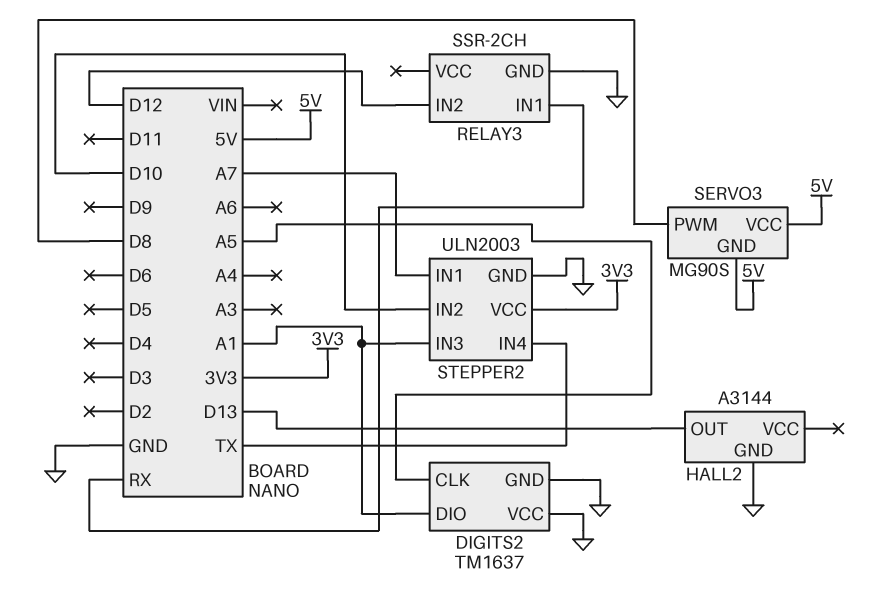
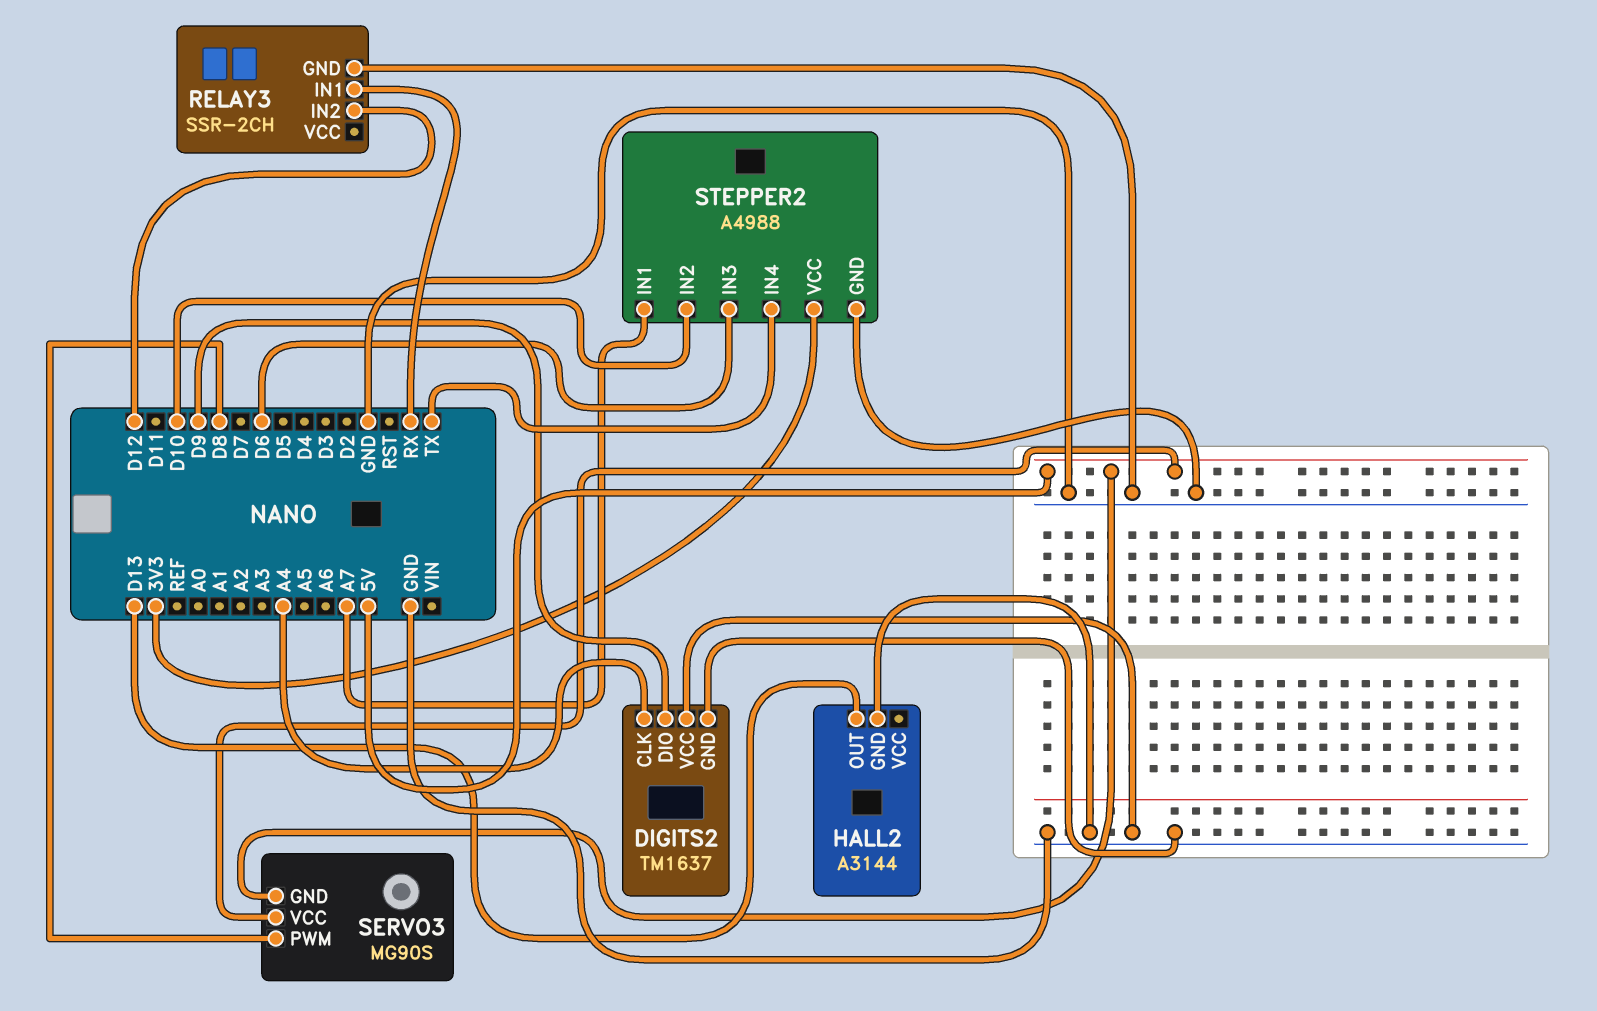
DIGITS2 pin CLK: A5 -> A4
DIGITS2 pin DIO: A1 -> D9
STEPPER2: ULN2003 -> A4988
STEPPER2 pin IN3: A1 -> D6

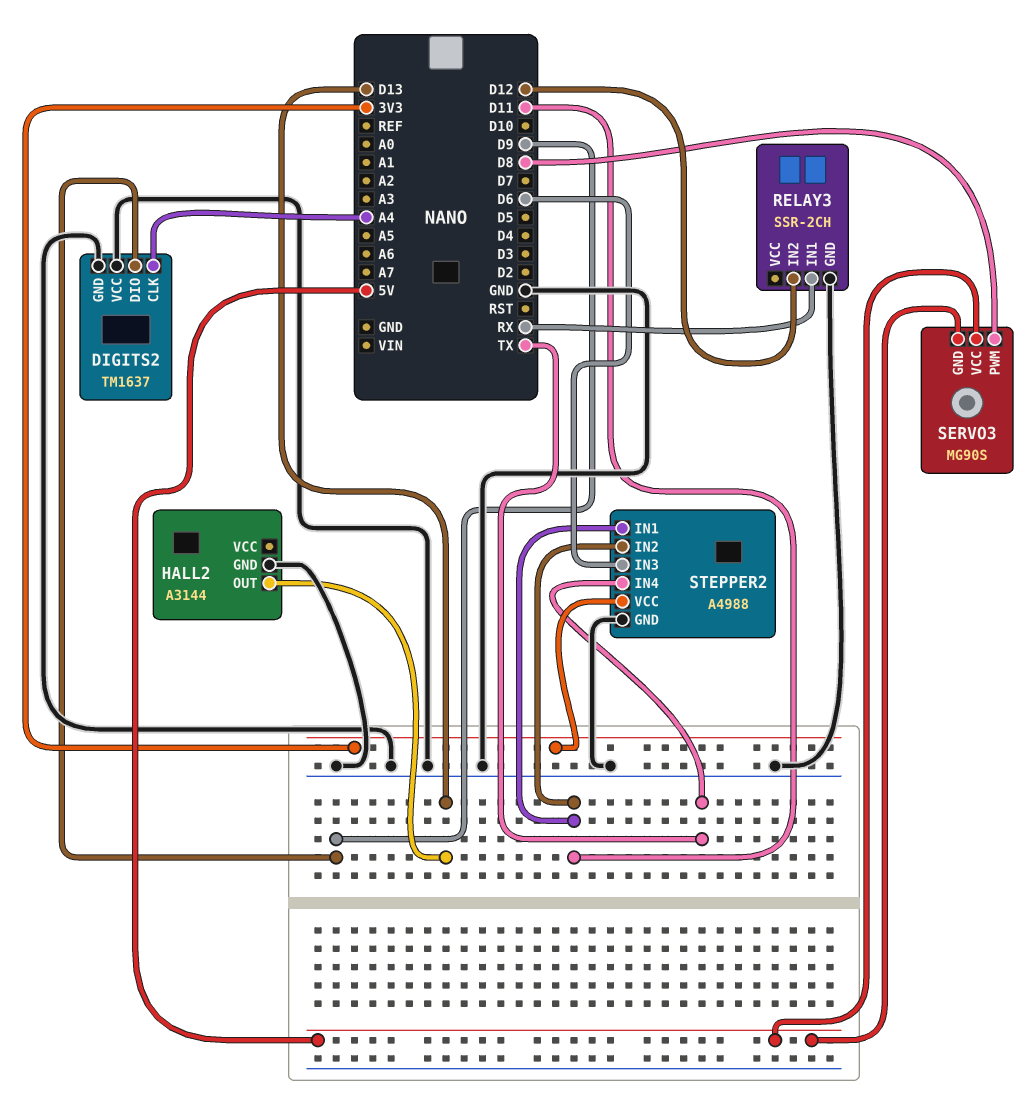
STEPPER2 pin IN1: A7 -> D11
STEPPER2 pin IN2: D10 -> D11

